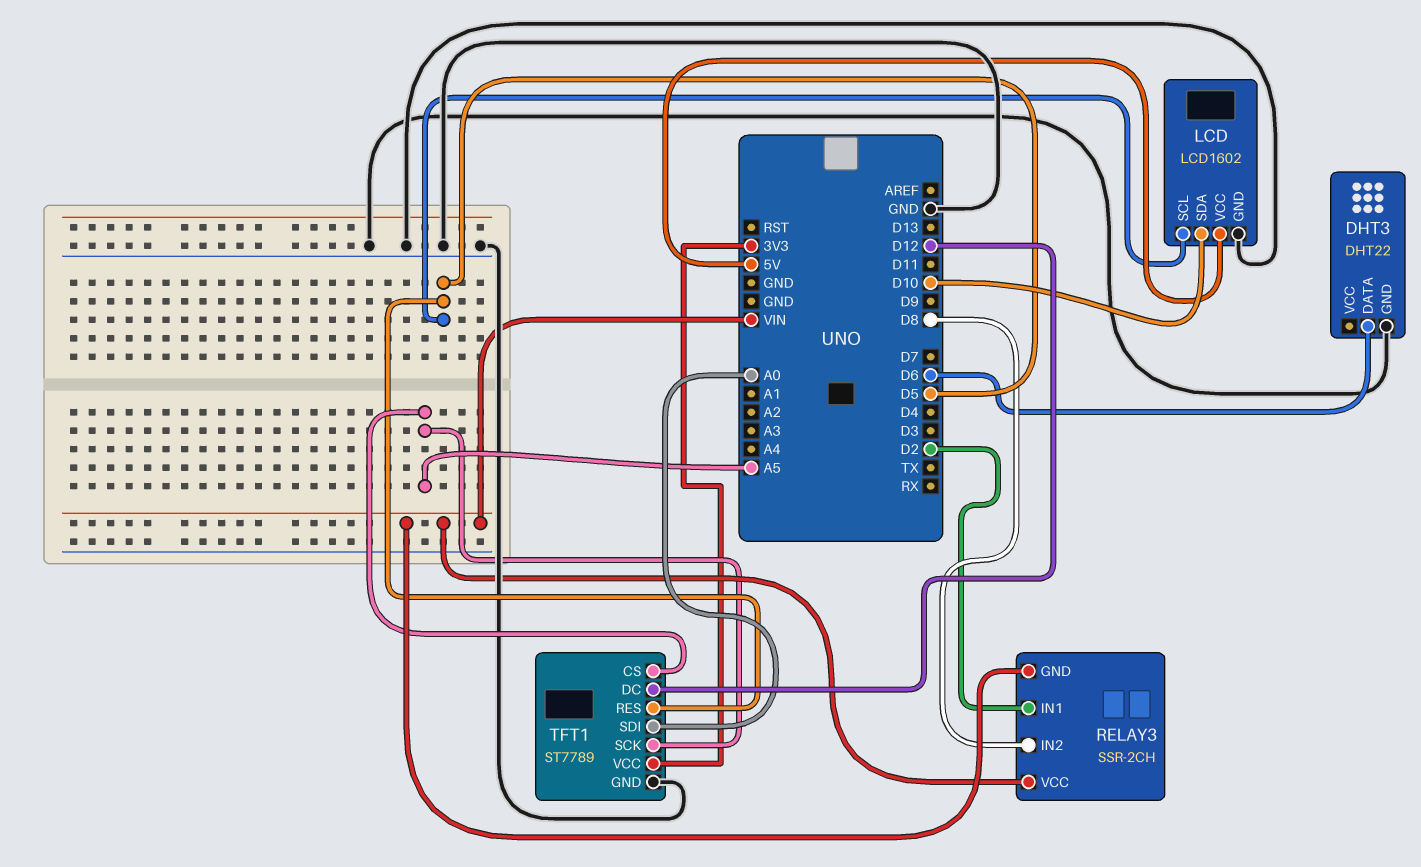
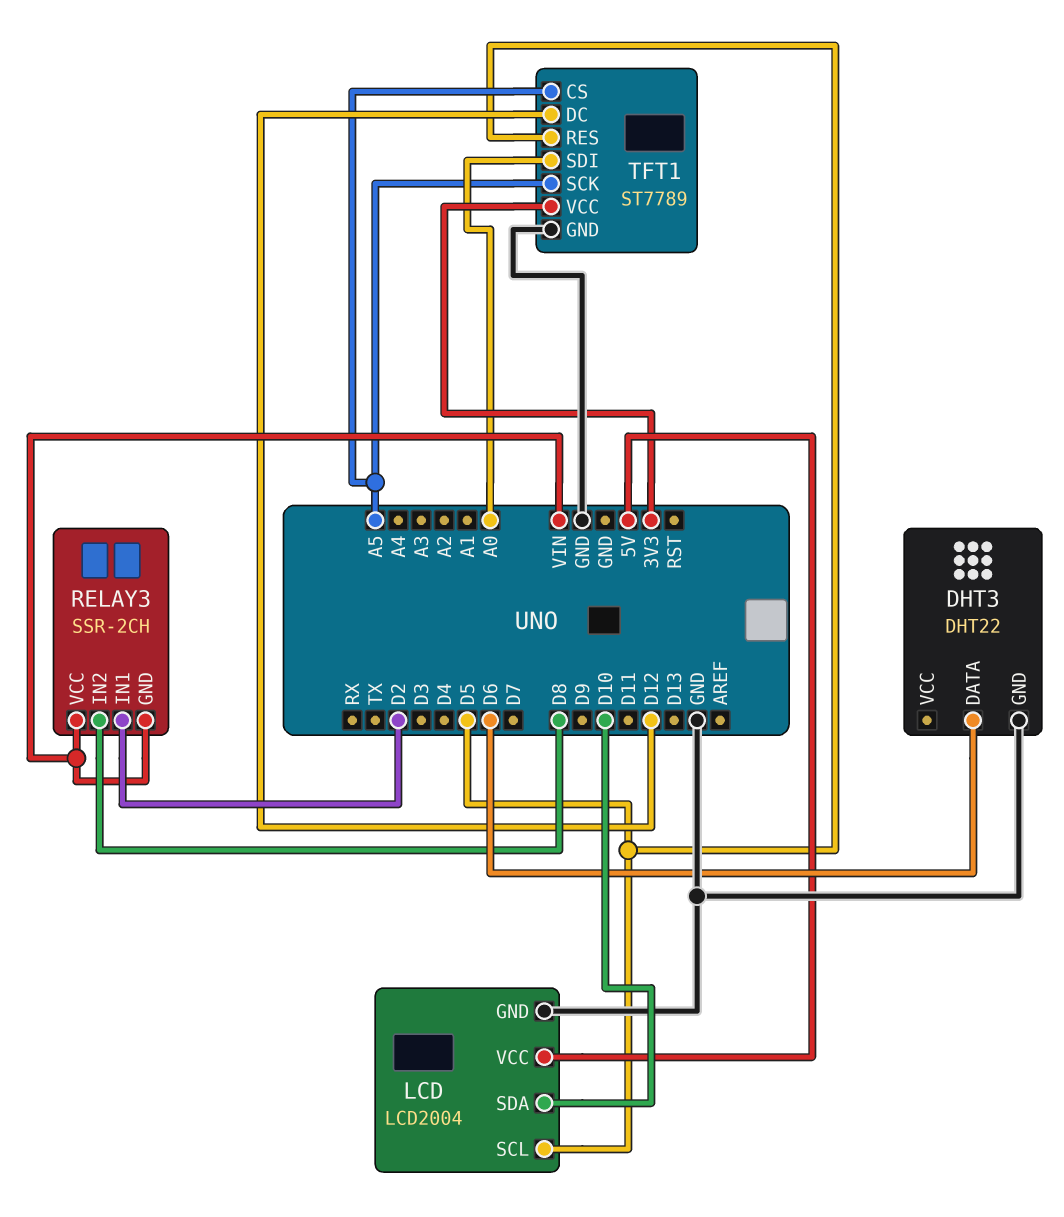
LCD: LCD1602 -> LCD2004

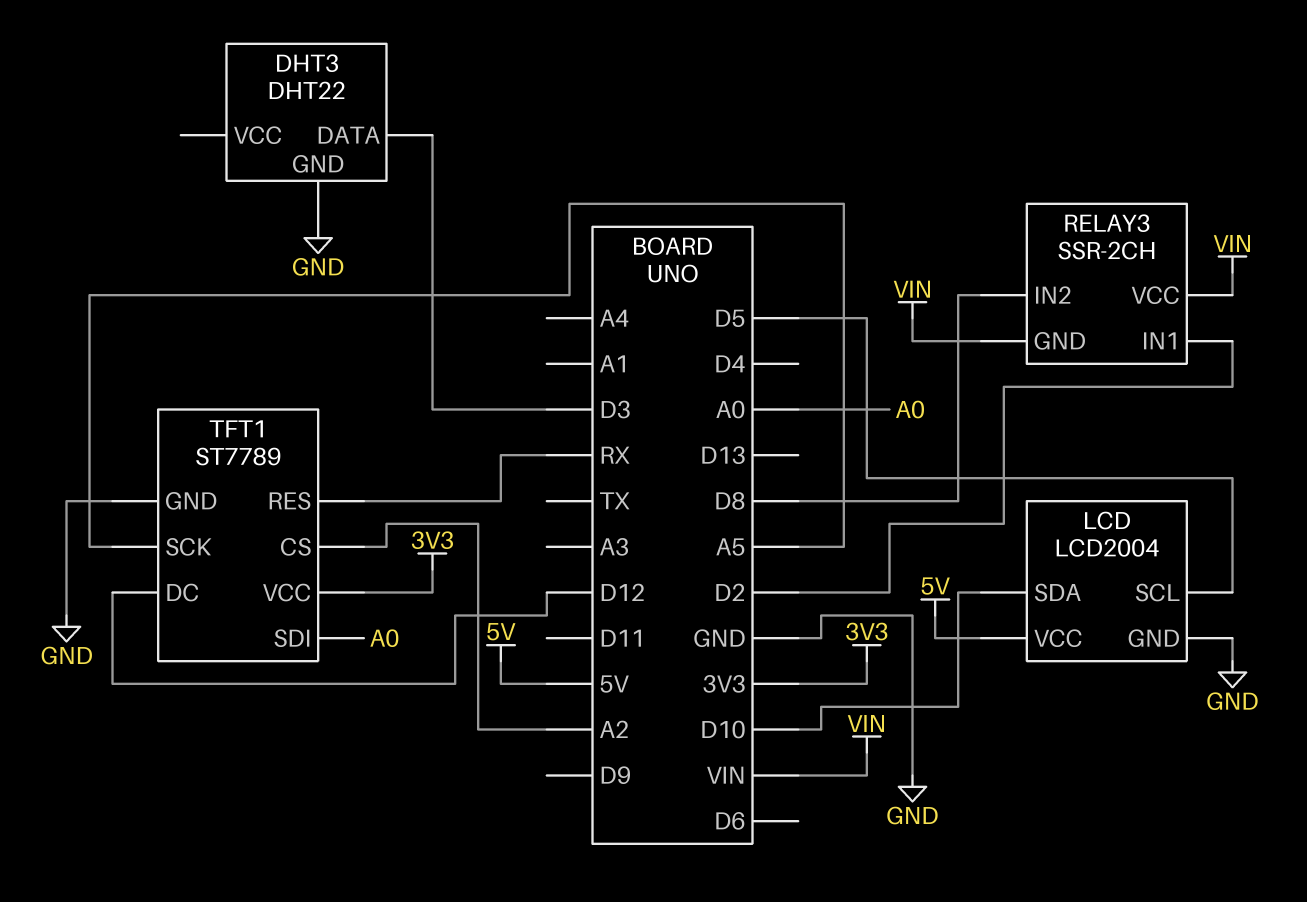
DHT3 pin DATA: D6 -> D3
TFT1 pin CS: A5 -> A2
TFT1 pin RES: D5 -> RX

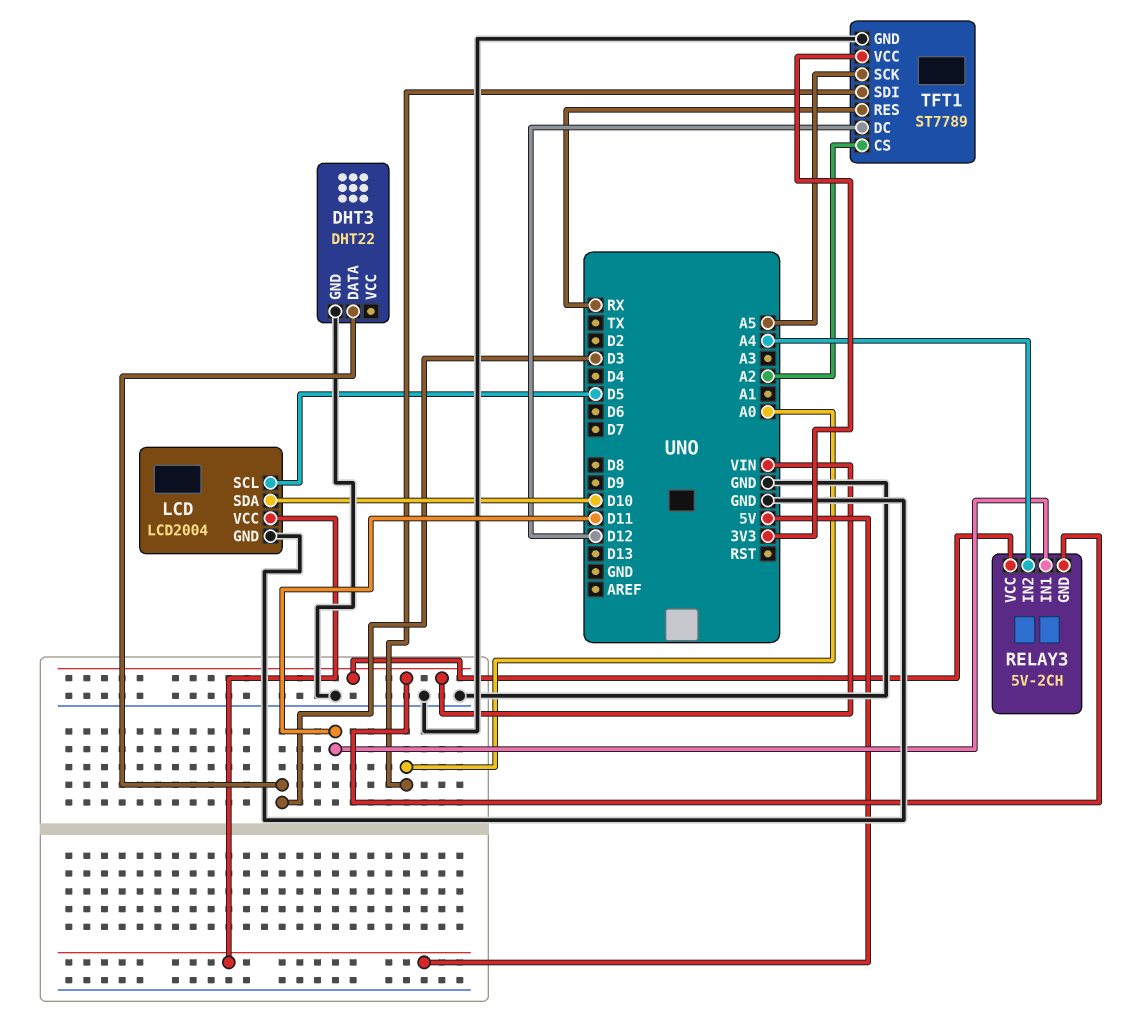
RELAY3: SSR-2CH -> 5V-2CH
RELAY3 pin IN1: D2 -> D11
RELAY3 pin IN2: D8 -> A4

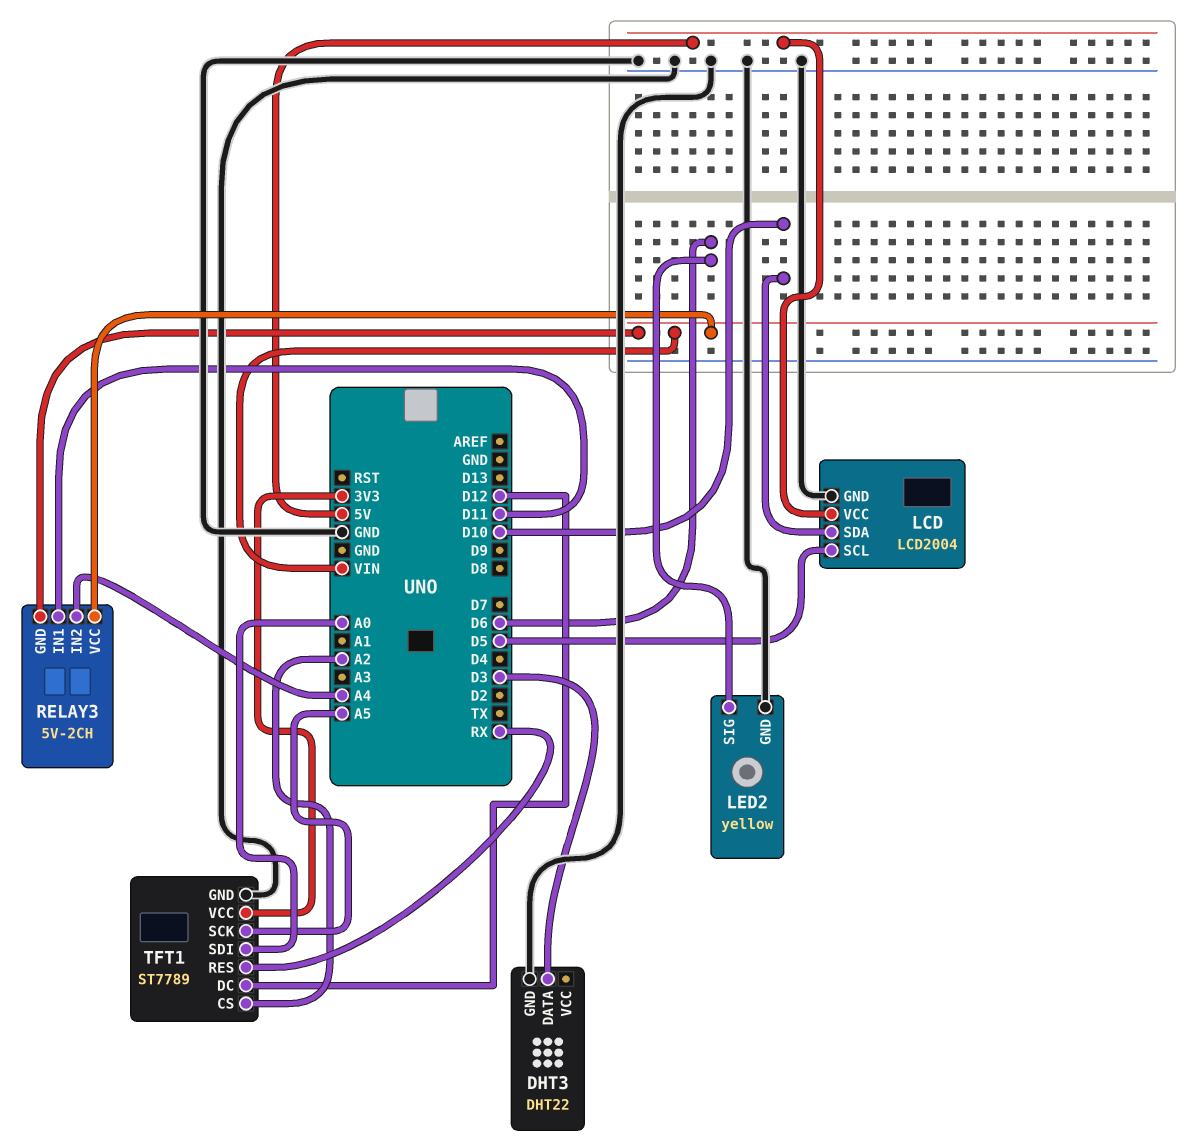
LED2: none -> yellow
LED2 pin GND: none -> GND
LED2 pin SIG: none -> D6

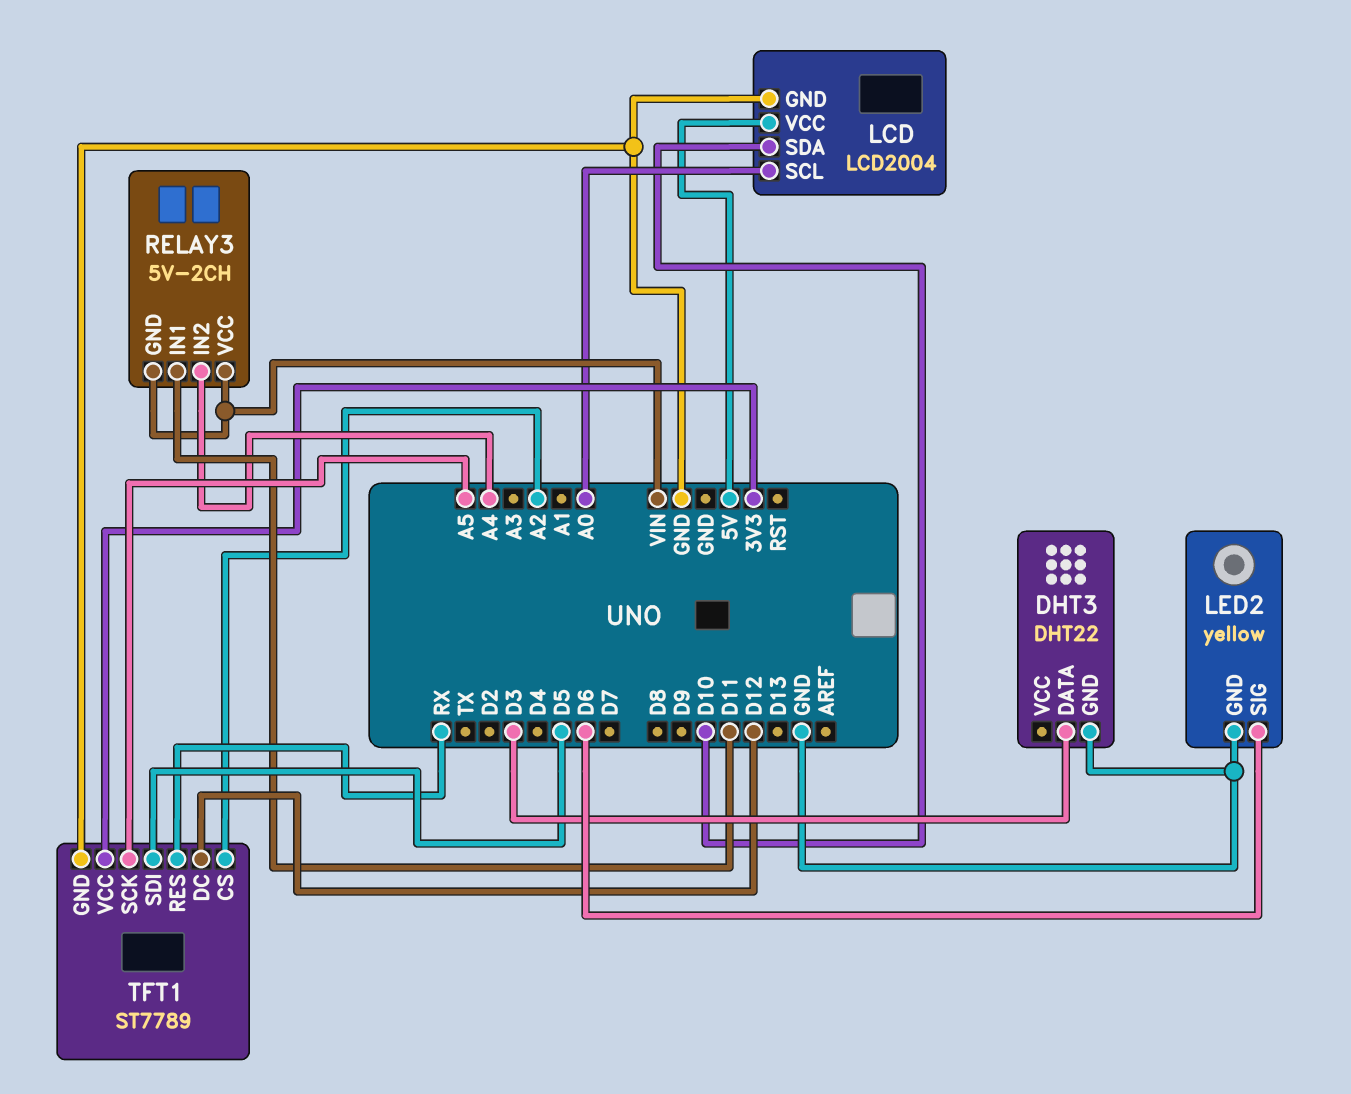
LCD pin SCL: D5 -> A0
TFT1 pin SDI: A0 -> D5

